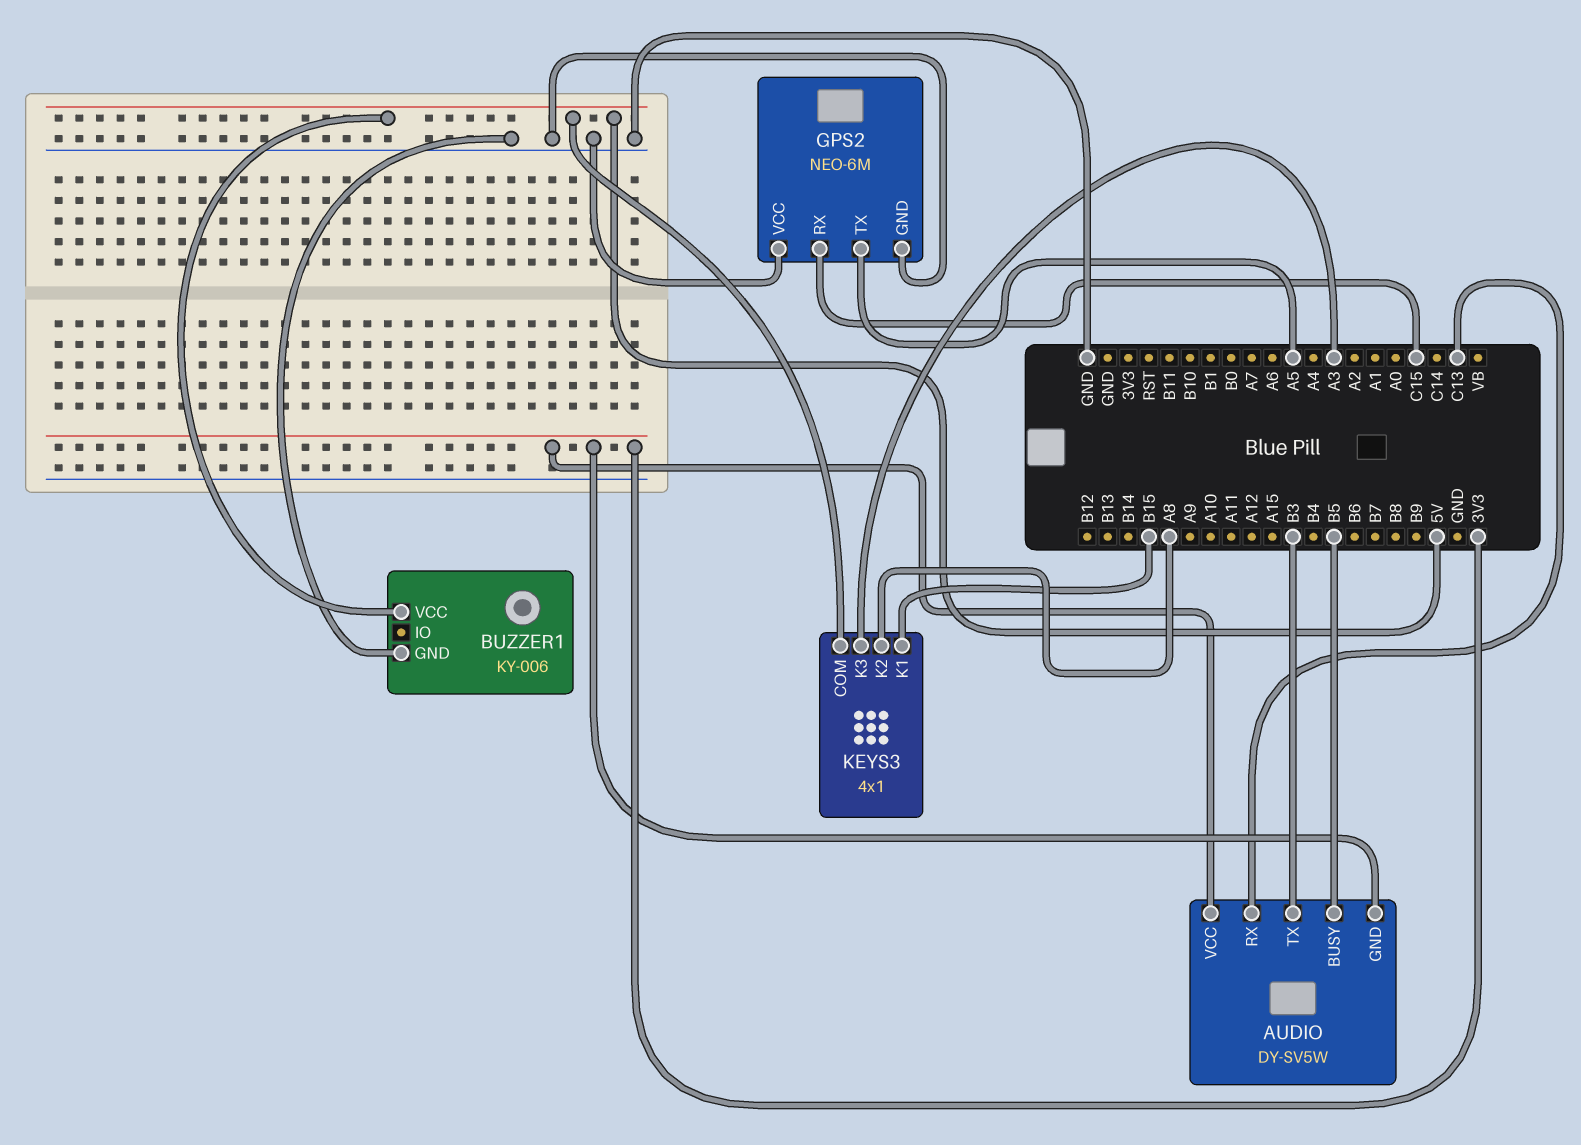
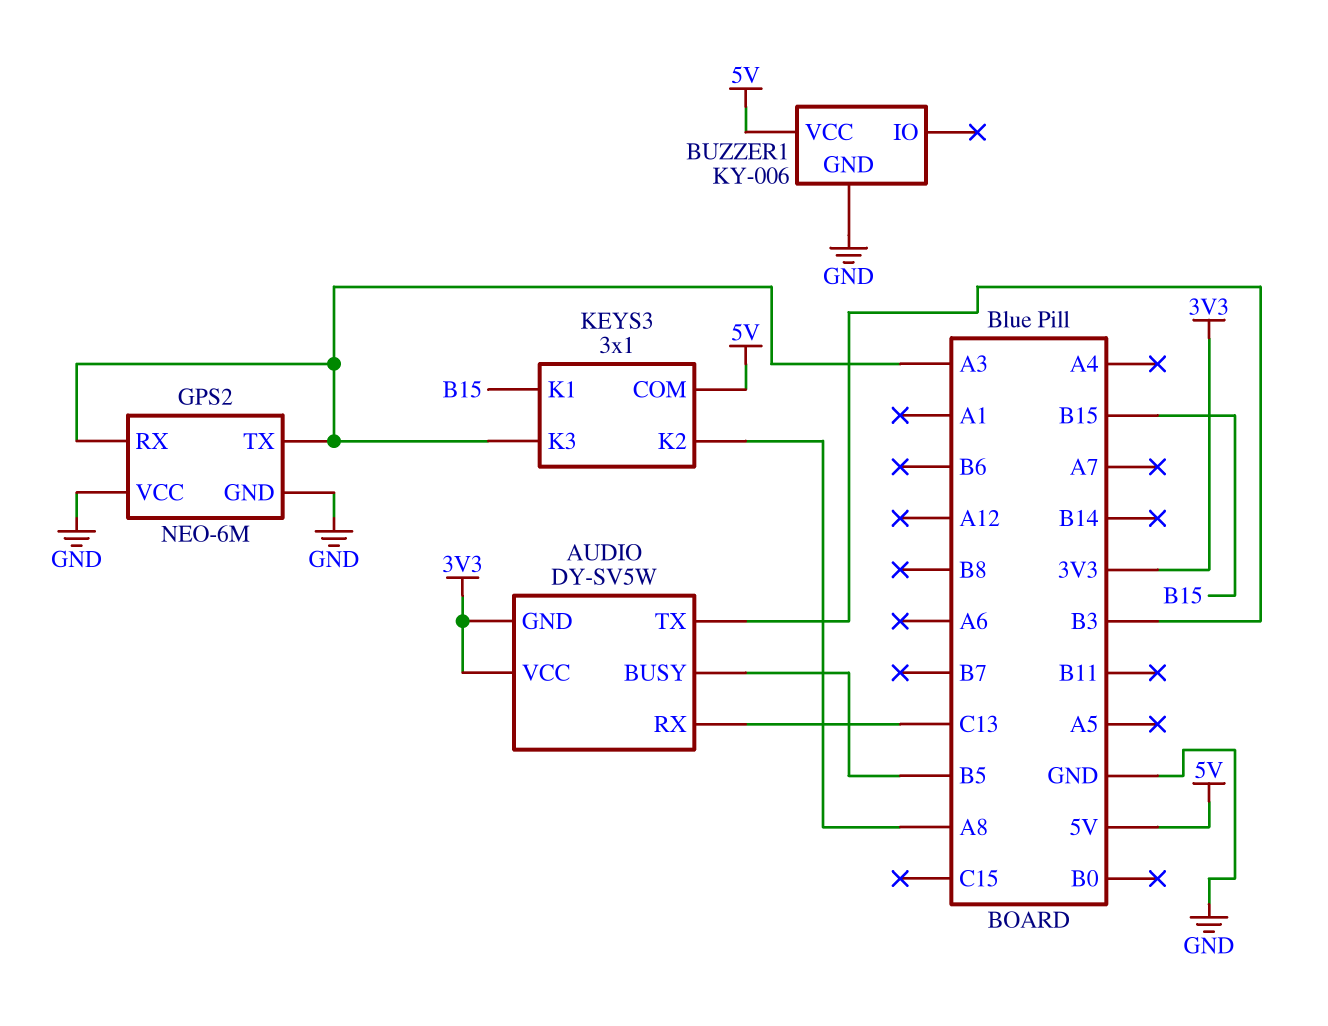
GPS2 pin RX: C15 -> A3
GPS2 pin TX: A5 -> A3
KEYS3: 4x1 -> 3x1

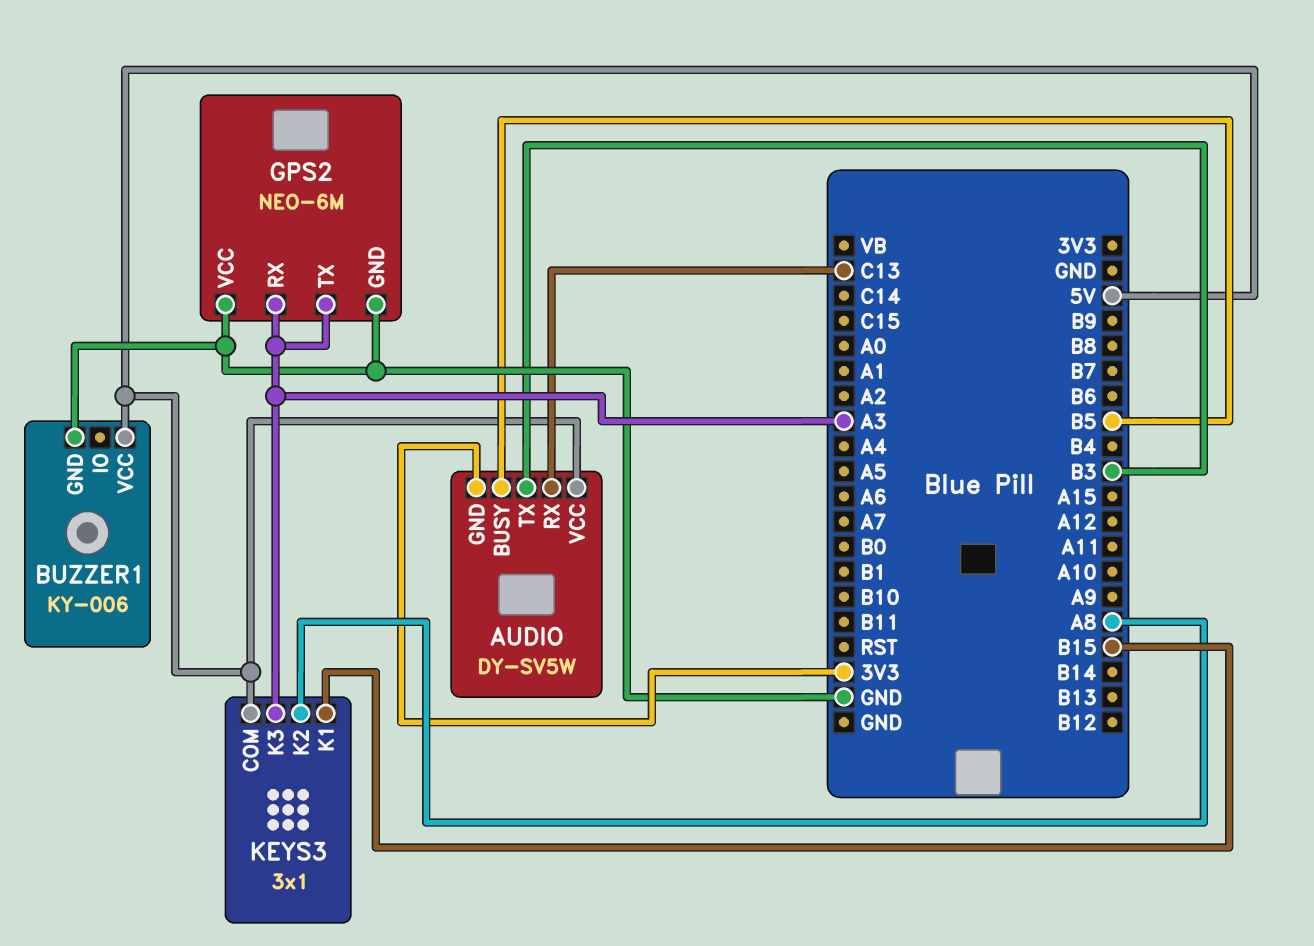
AUDIO pin VCC: 3V3 -> 5V

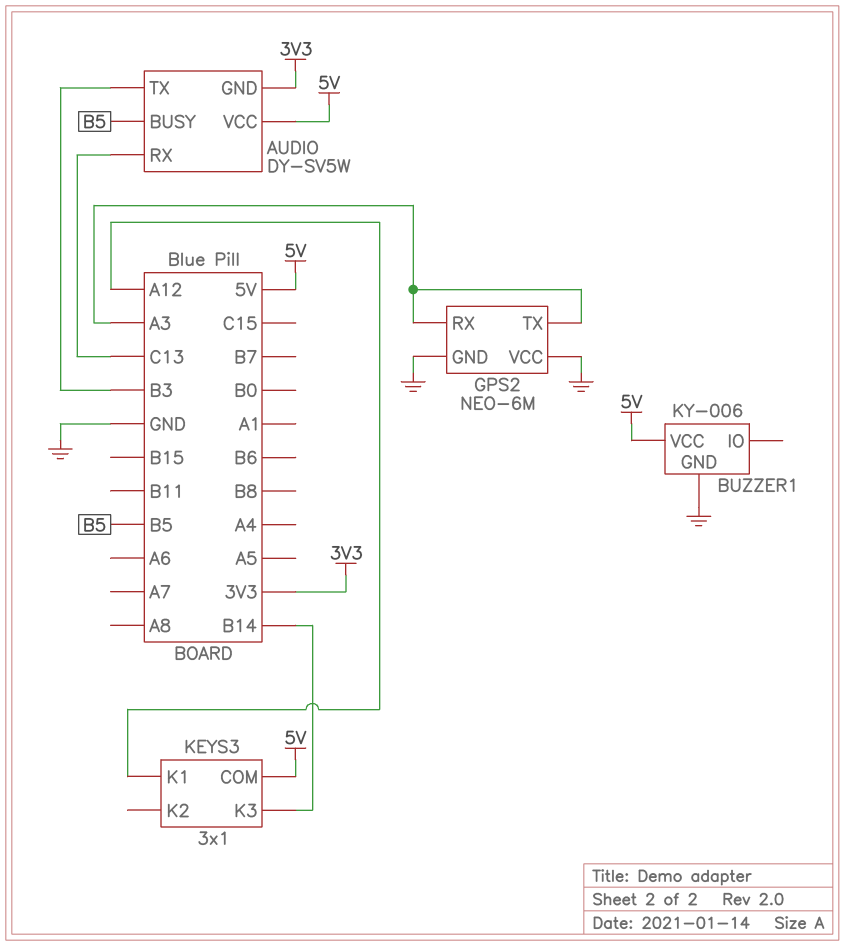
KEYS3 pin K1: B15 -> A12
KEYS3 pin K2: A8 -> none
KEYS3 pin K3: A3 -> B14

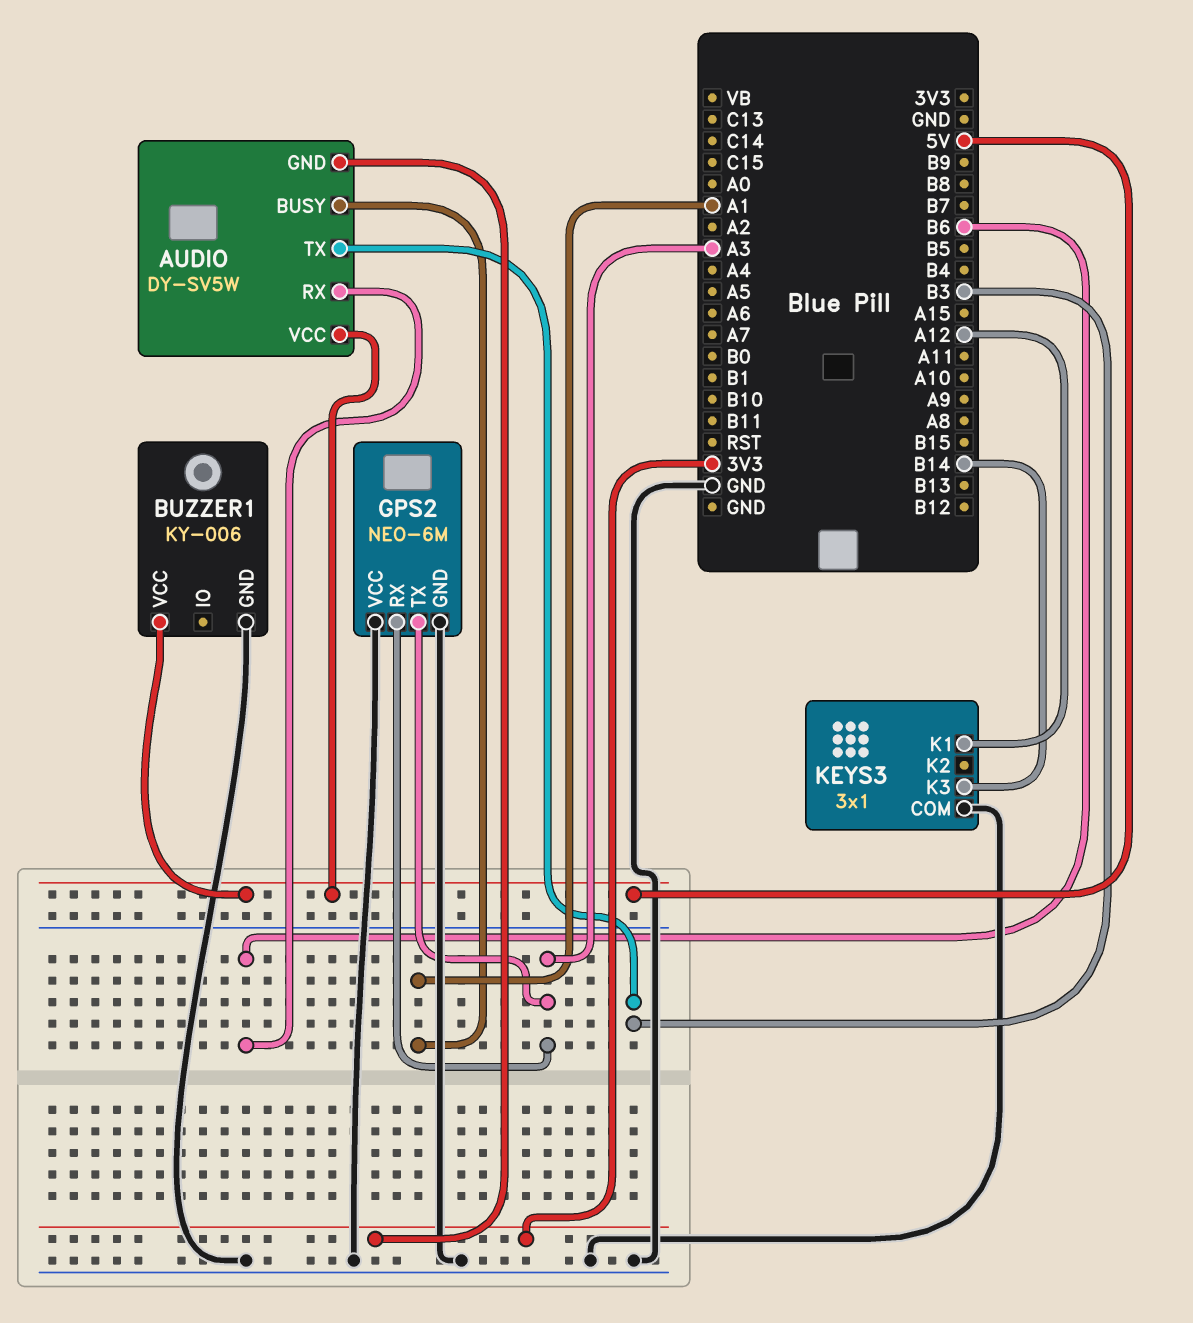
AUDIO pin BUSY: B5 -> A1
AUDIO pin RX: C13 -> B6
KEYS3 pin COM: 5V -> GND

